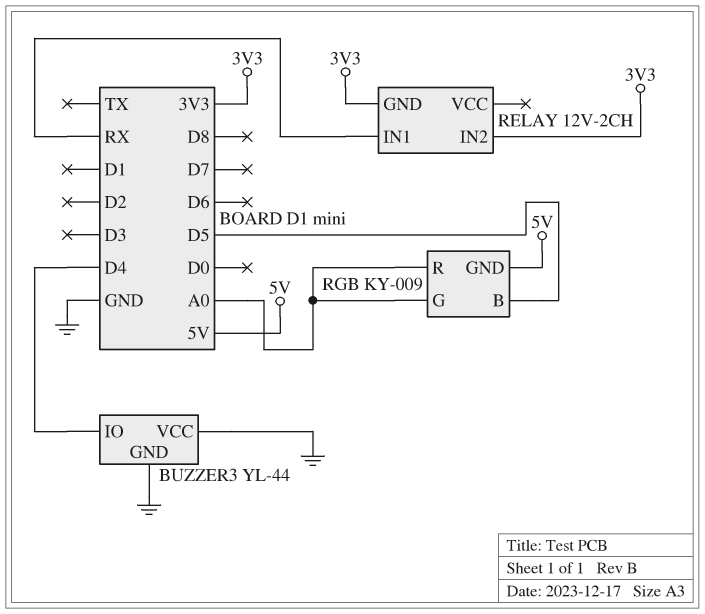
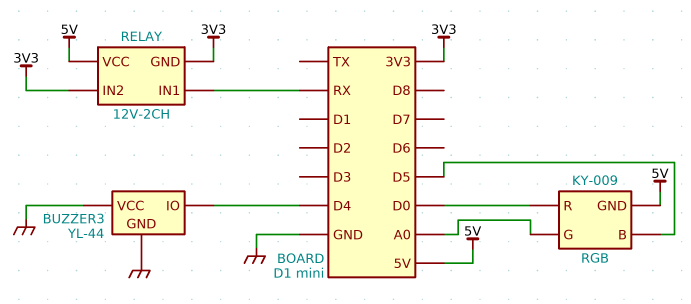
RELAY pin VCC: none -> 5V
RGB pin R: A0 -> D0

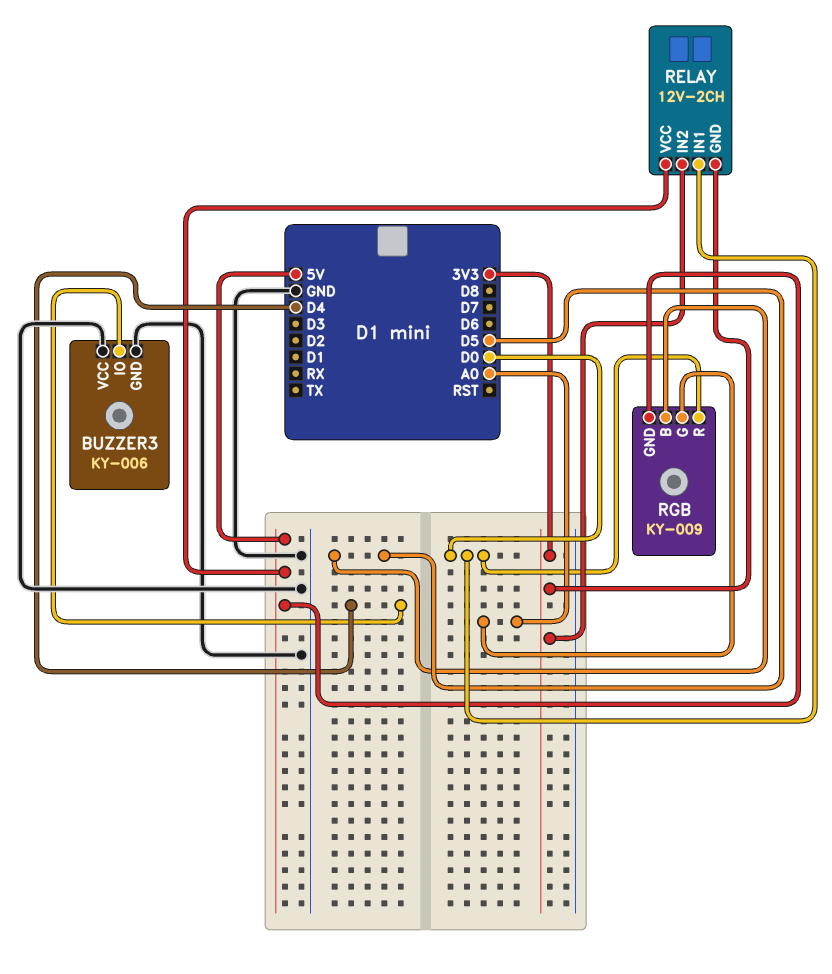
BUZZER3: YL-44 -> KY-006
RELAY pin IN1: RX -> D0

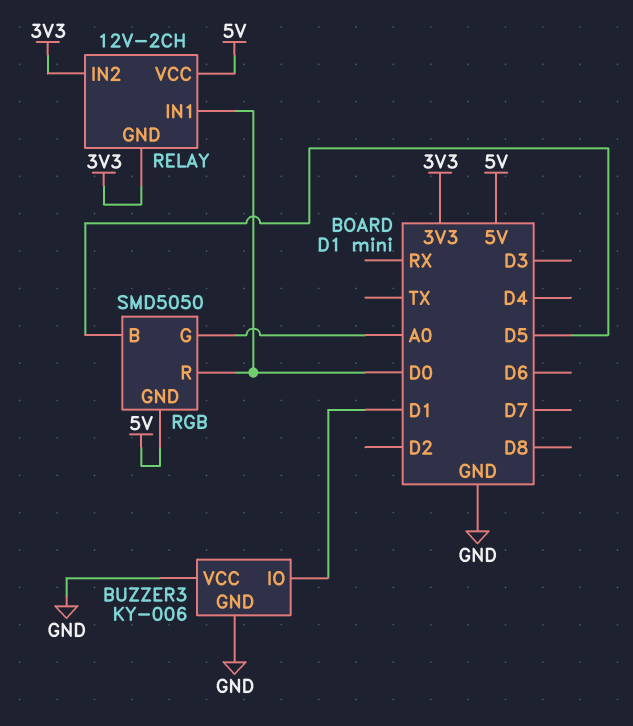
BUZZER3 pin IO: D4 -> D1
RGB: KY-009 -> SMD5050

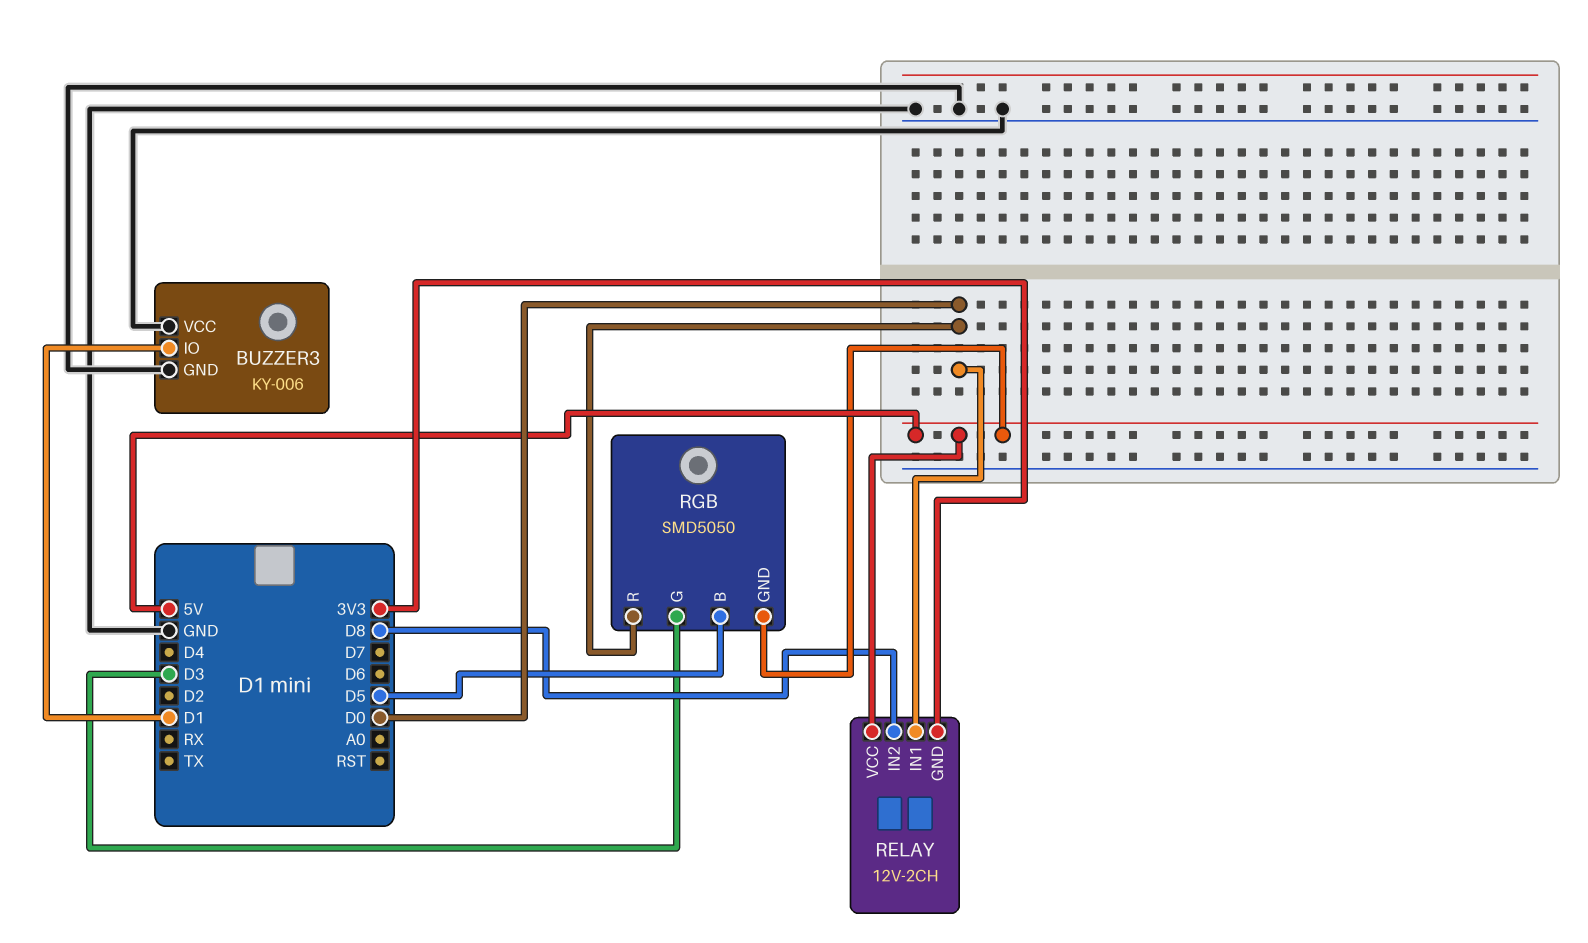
RELAY pin IN2: 3V3 -> D8
RGB pin G: A0 -> D3

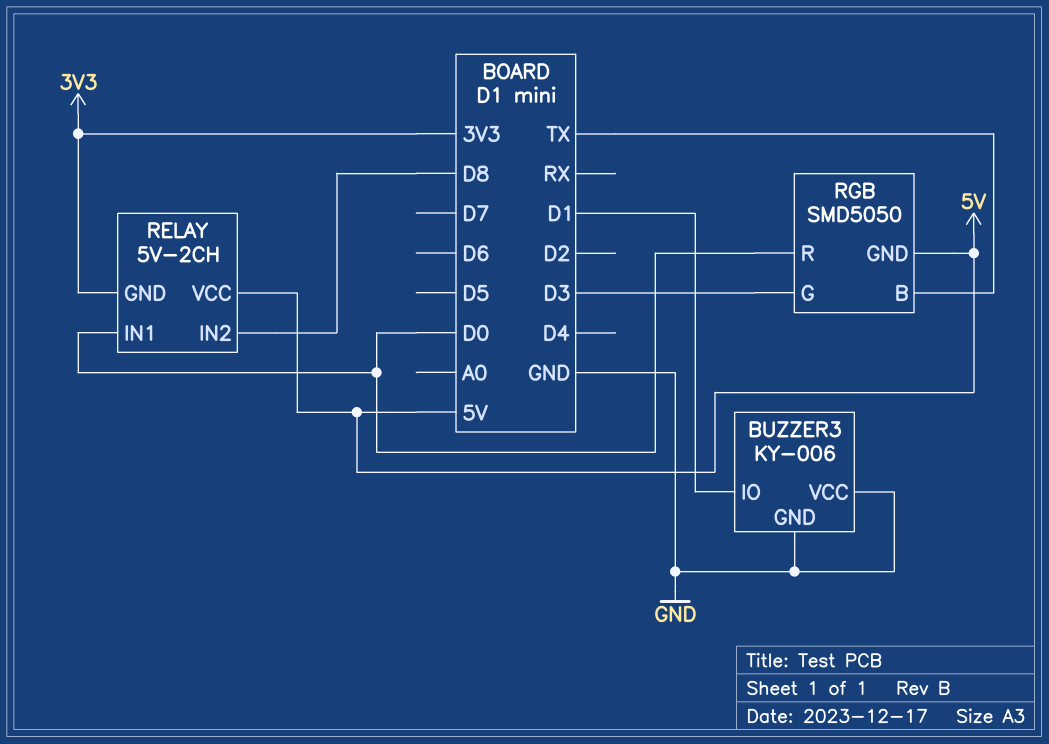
RELAY: 12V-2CH -> 5V-2CH
RGB pin B: D5 -> TX

